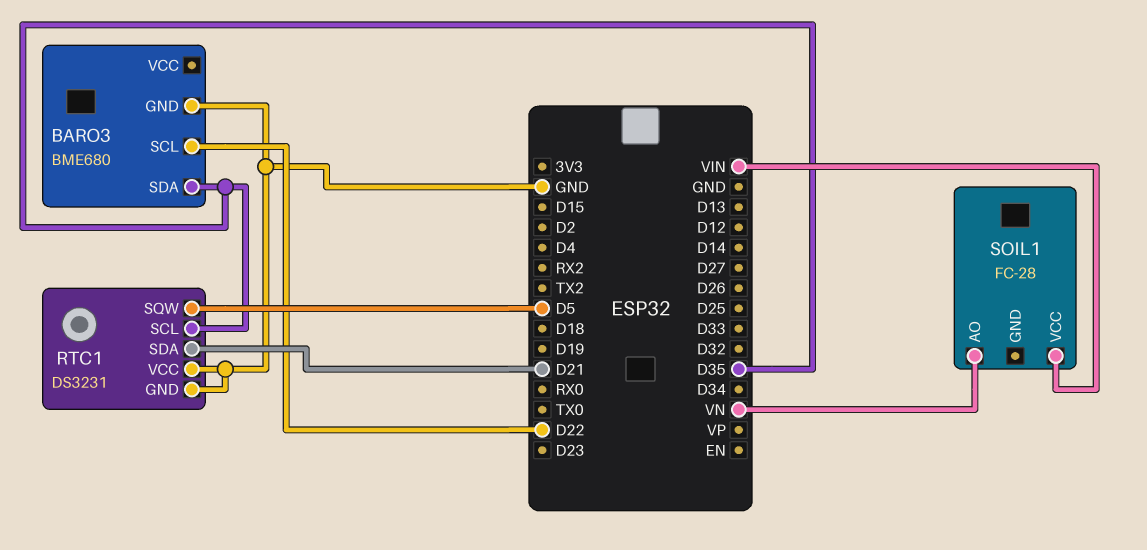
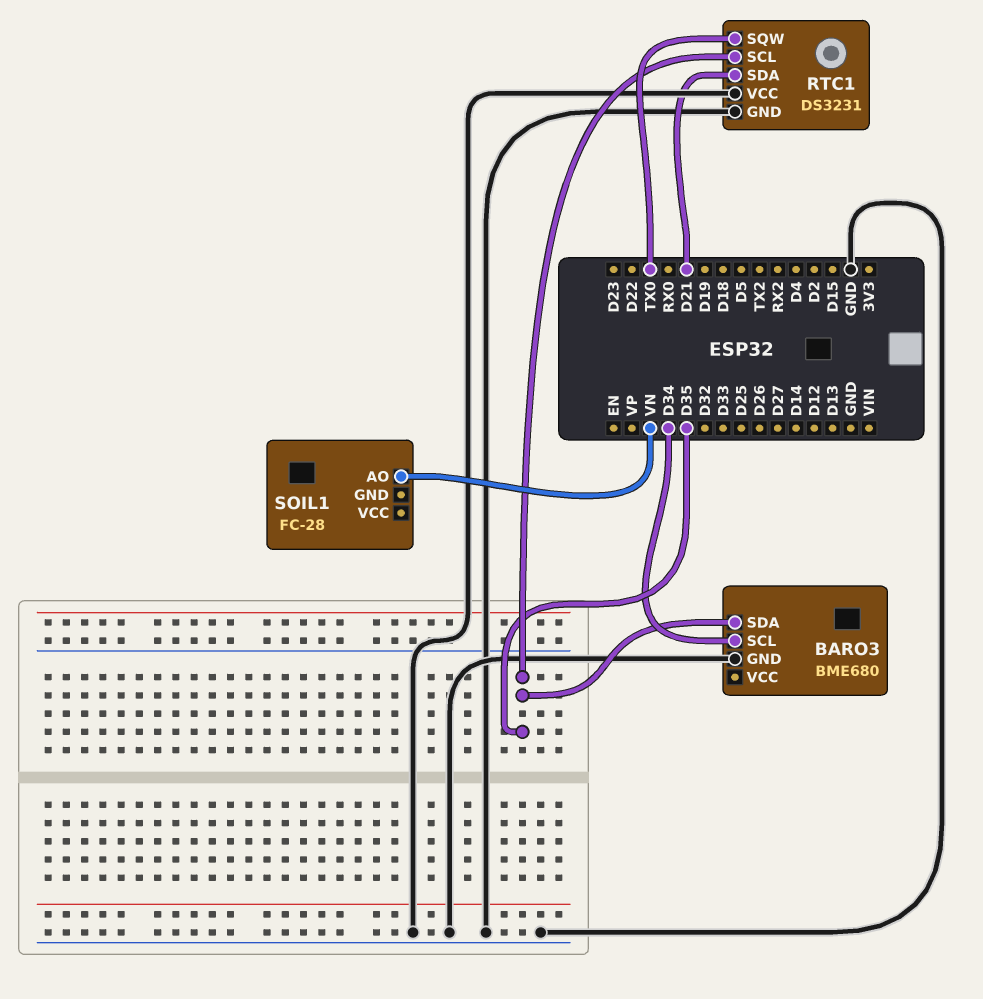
BARO3 pin SCL: D22 -> D34
RTC1 pin SQW: D5 -> TX0
SOIL1 pin VCC: VIN -> none

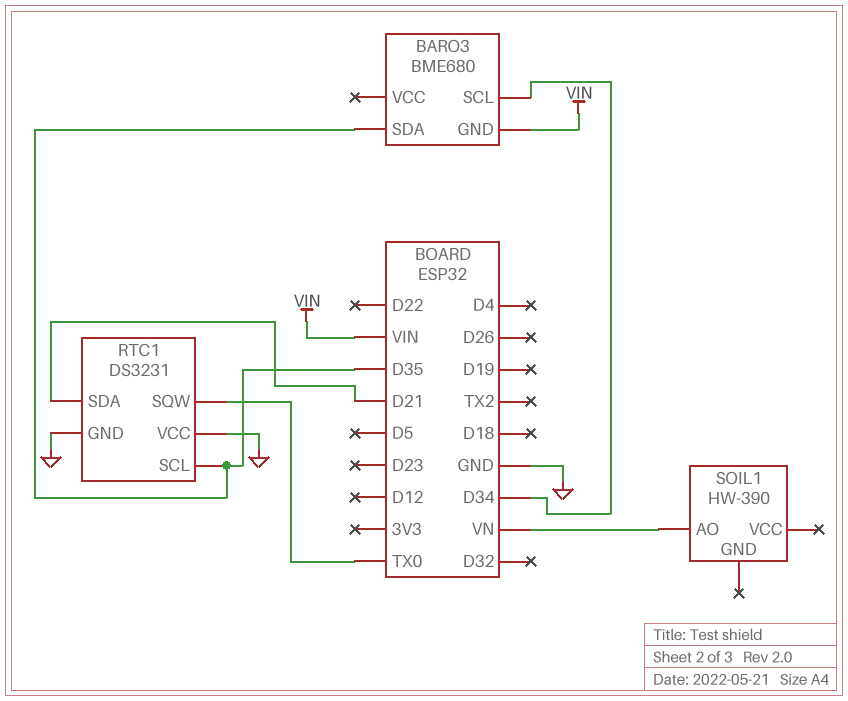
BARO3 pin GND: GND -> VIN
SOIL1: FC-28 -> HW-390

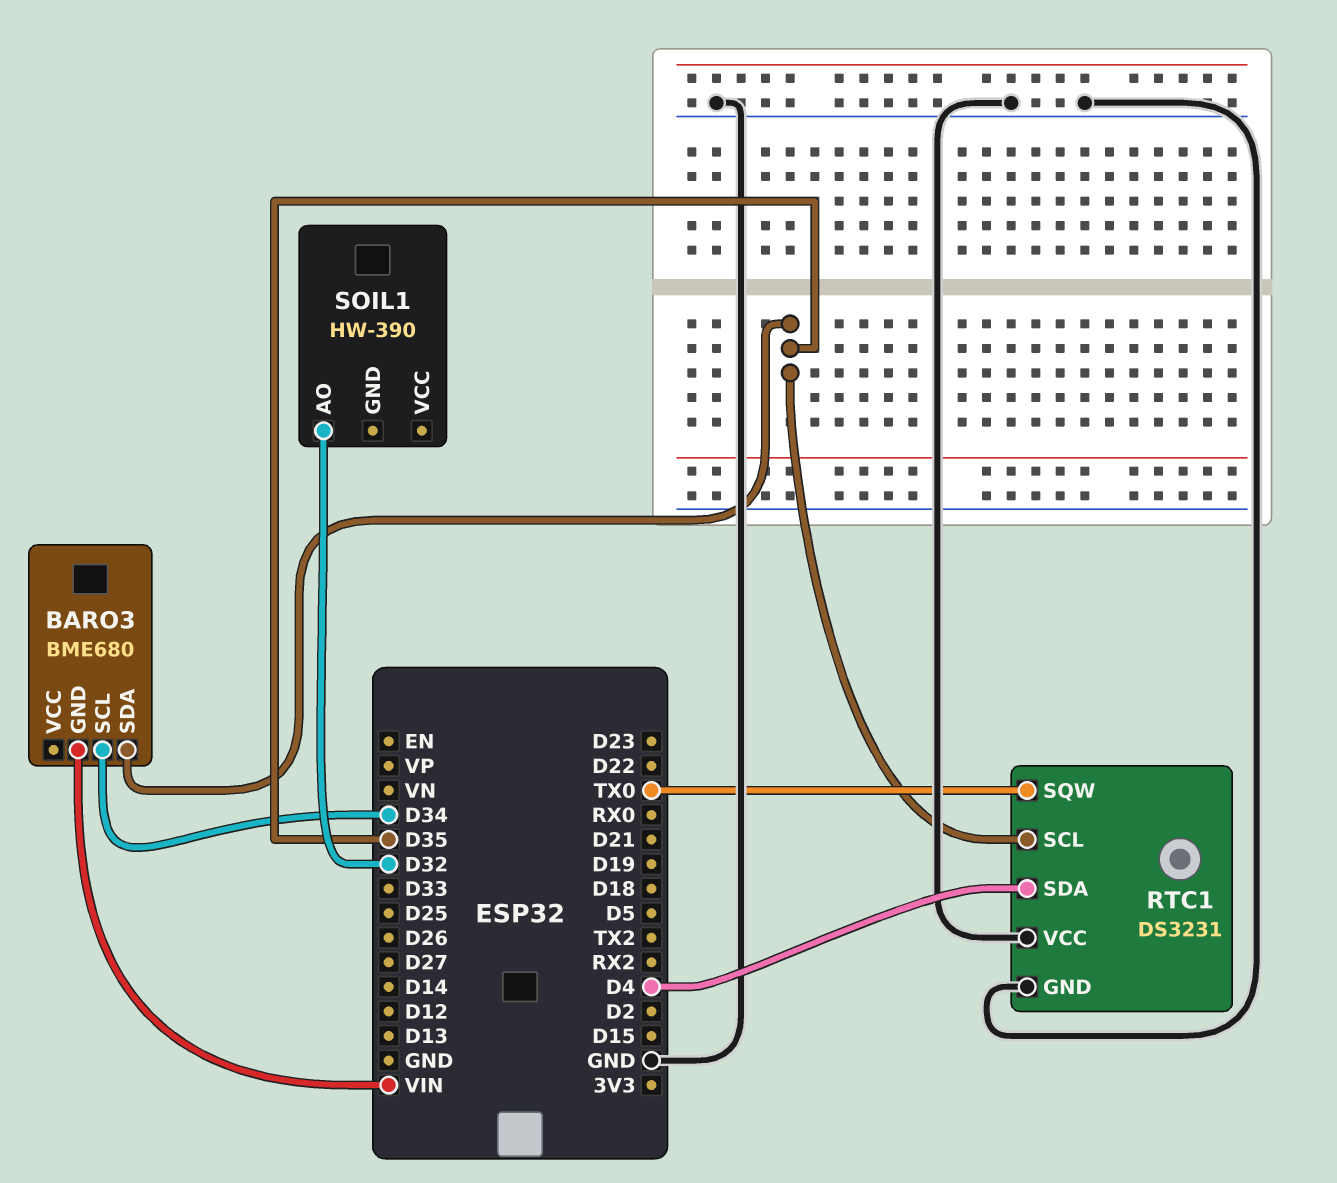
RTC1 pin SDA: D21 -> D4
SOIL1 pin AO: VN -> D32

